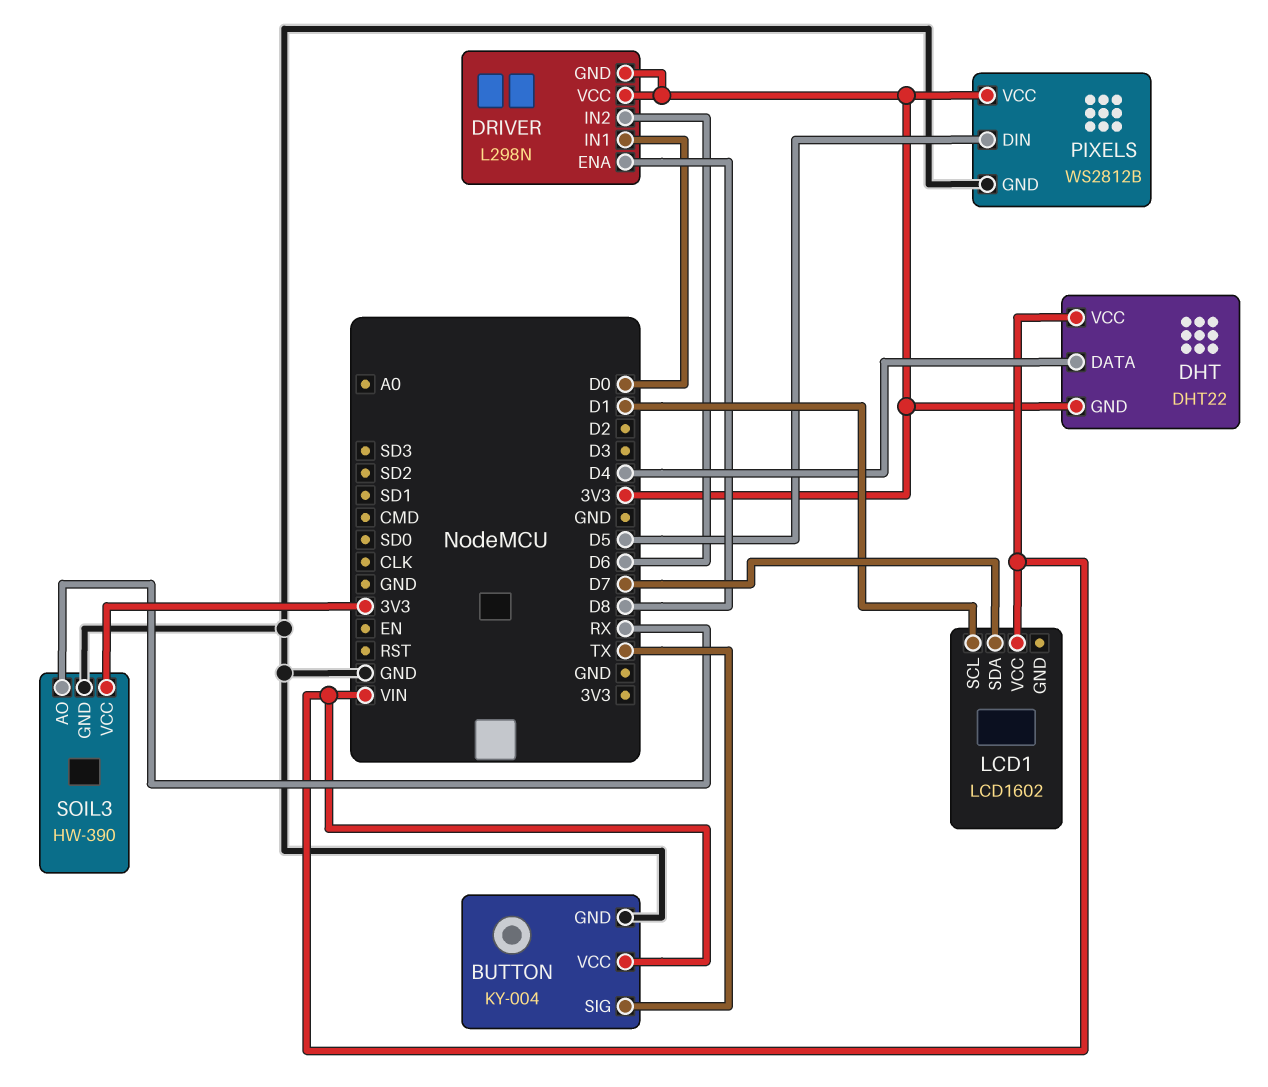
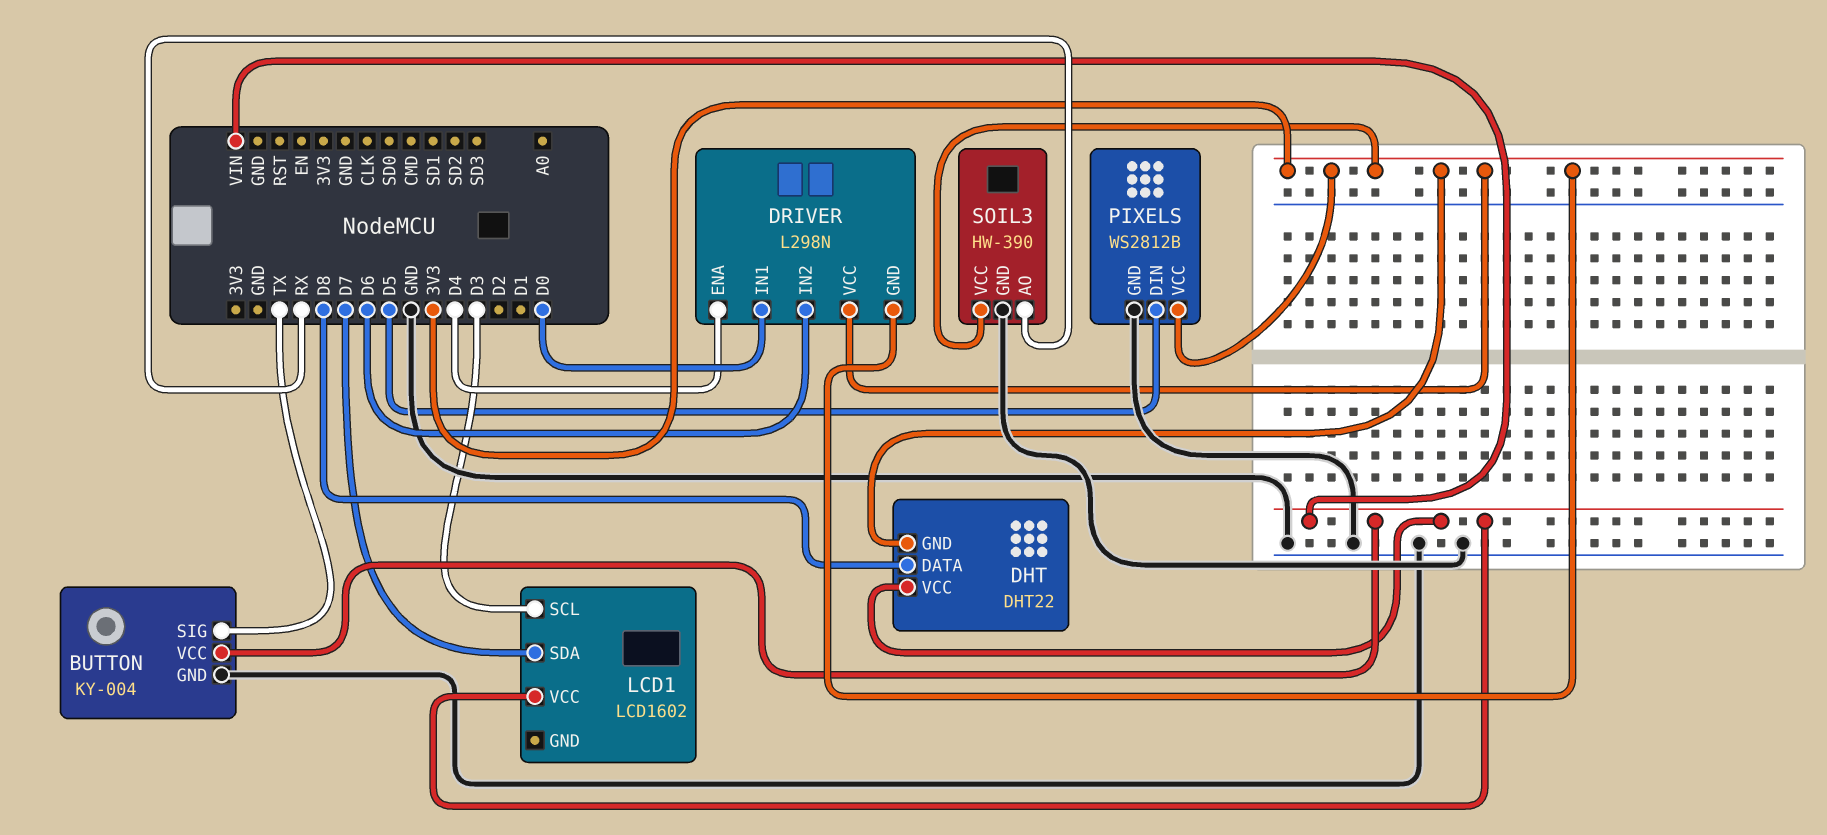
DHT pin DATA: D4 -> D8
DRIVER pin ENA: D8 -> D4
LCD1 pin SCL: D1 -> D3

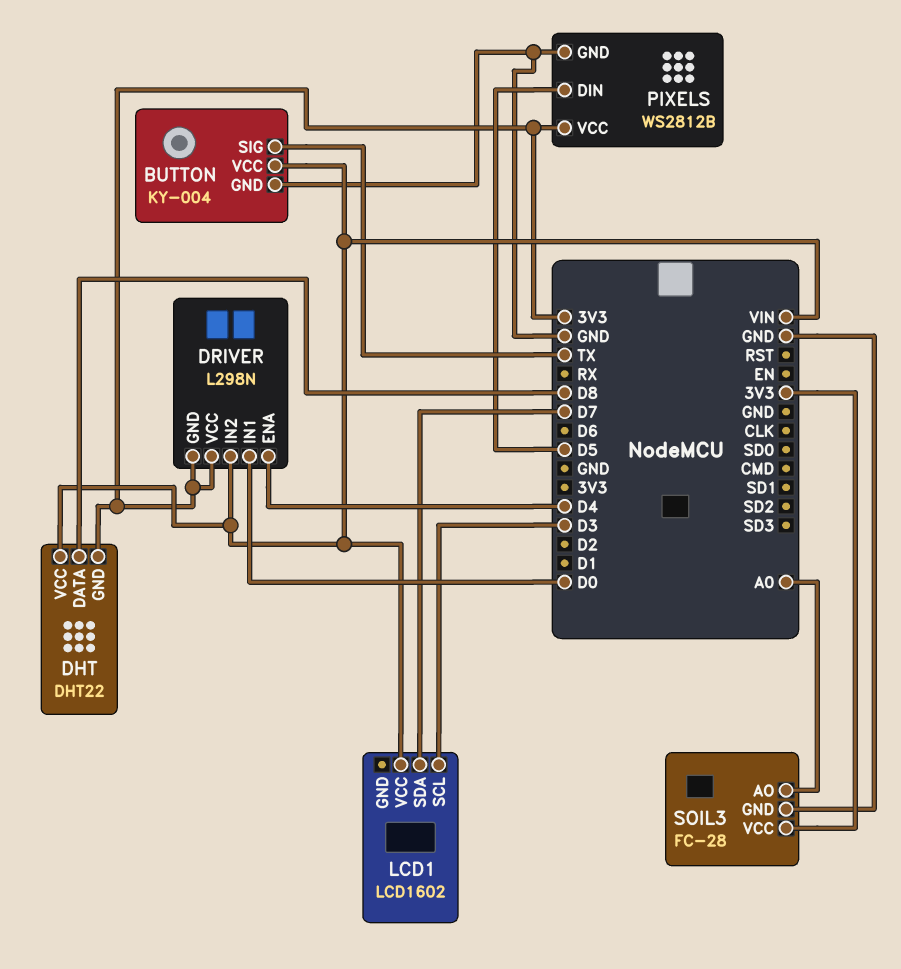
DRIVER pin IN2: D6 -> VIN
SOIL3: HW-390 -> FC-28
SOIL3 pin AO: RX -> A0

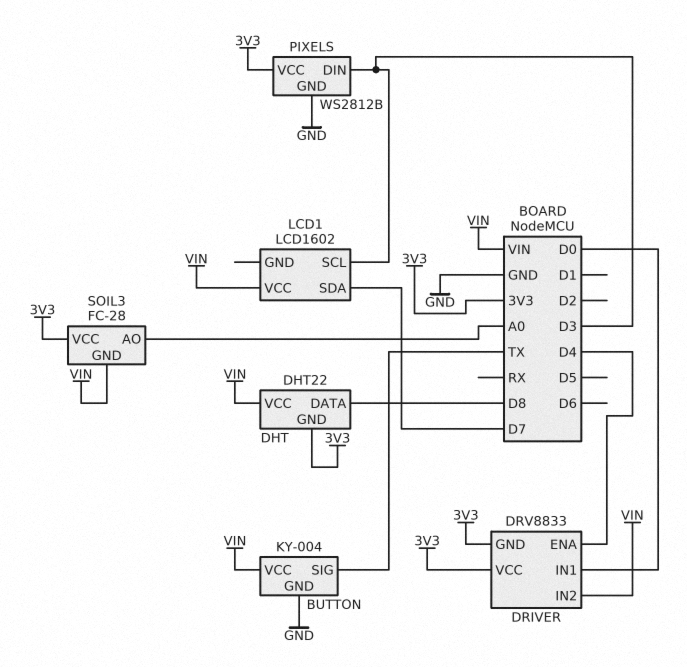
DRIVER: L298N -> DRV8833
PIXELS pin DIN: D5 -> D3
SOIL3 pin GND: GND -> VIN

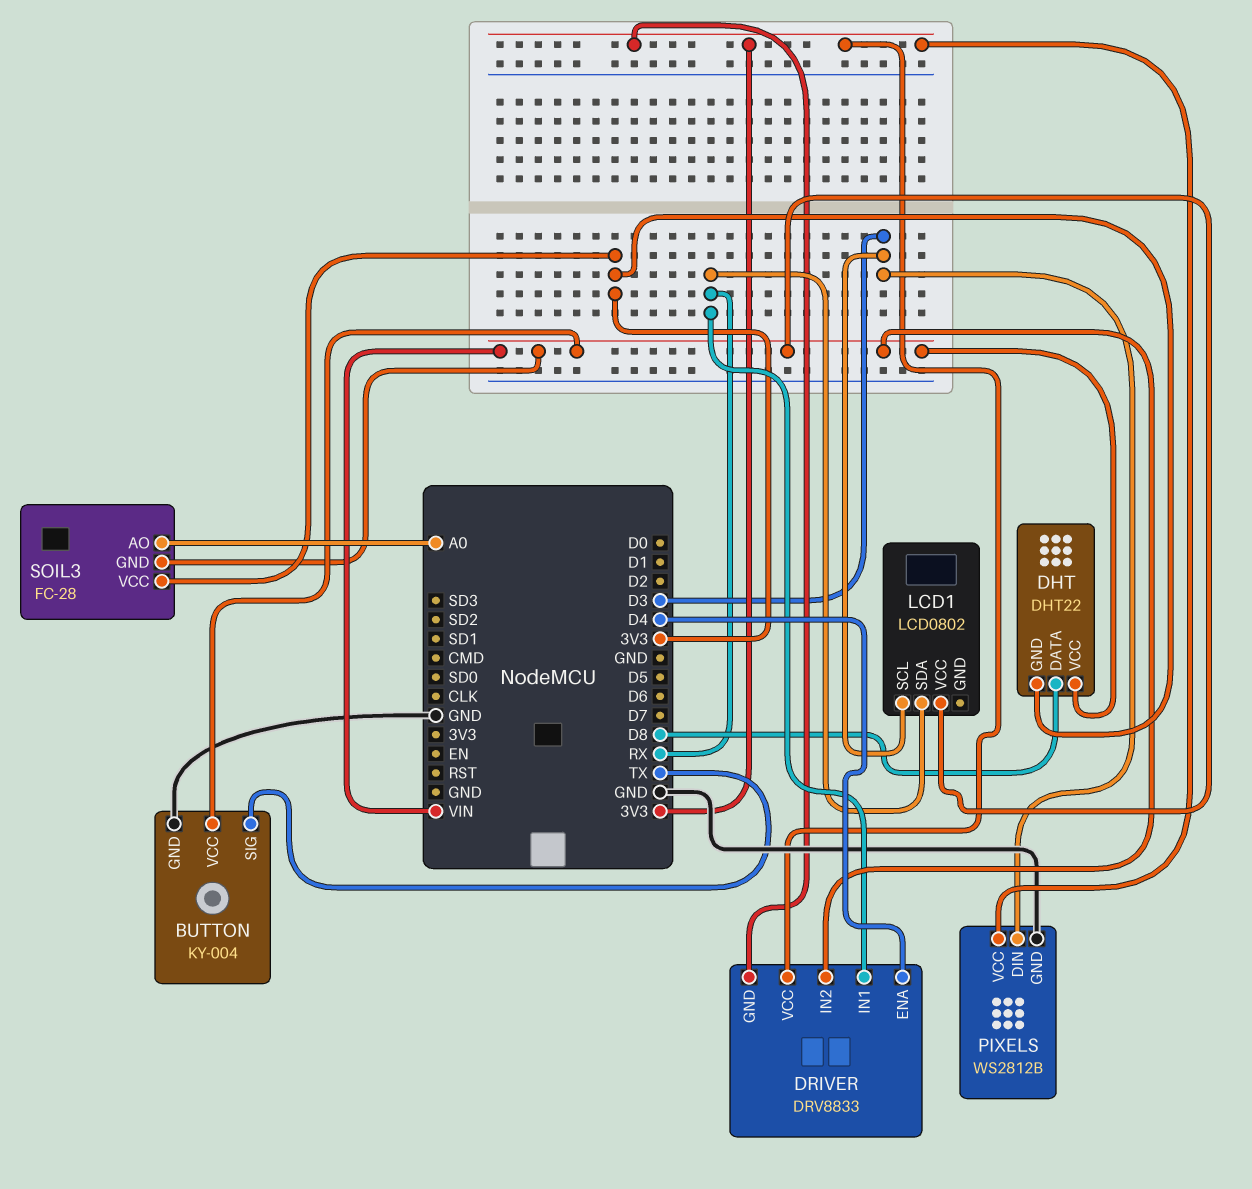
DRIVER pin IN1: D0 -> RX
LCD1: LCD1602 -> LCD0802
LCD1 pin SDA: D7 -> RX

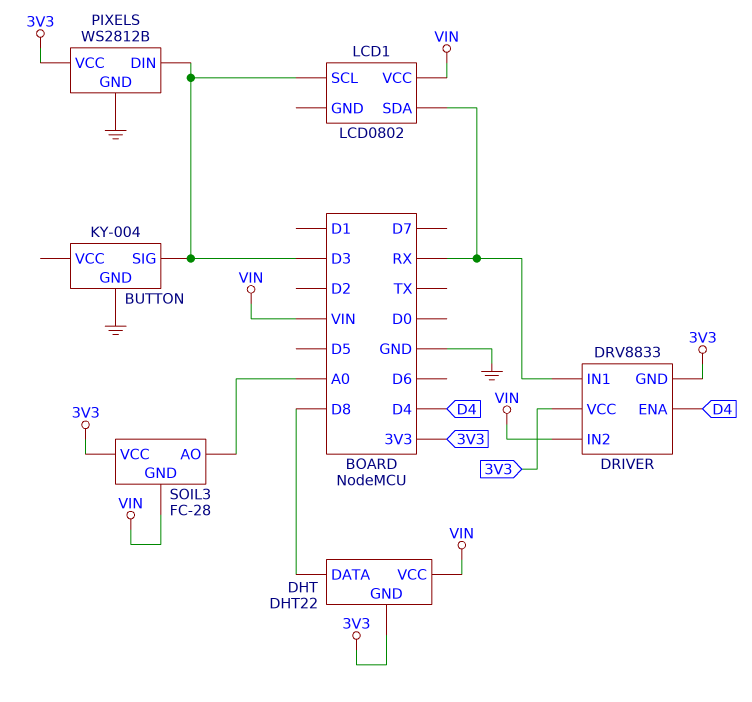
BUTTON pin SIG: TX -> D3
BUTTON pin VCC: VIN -> none

